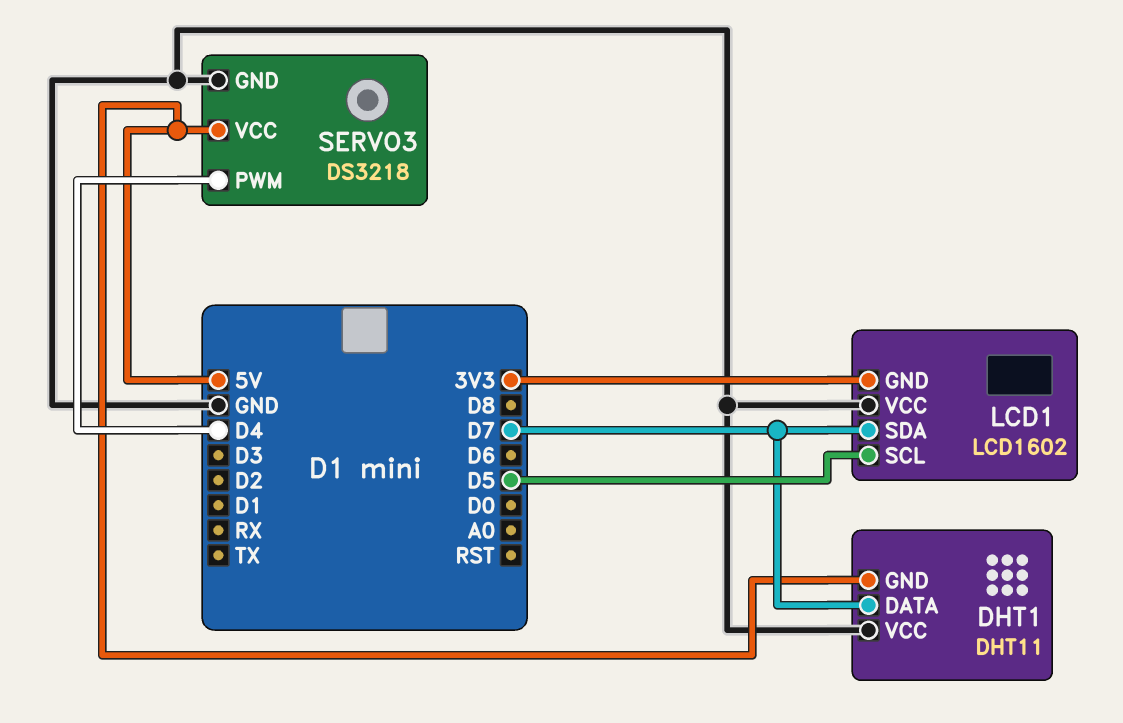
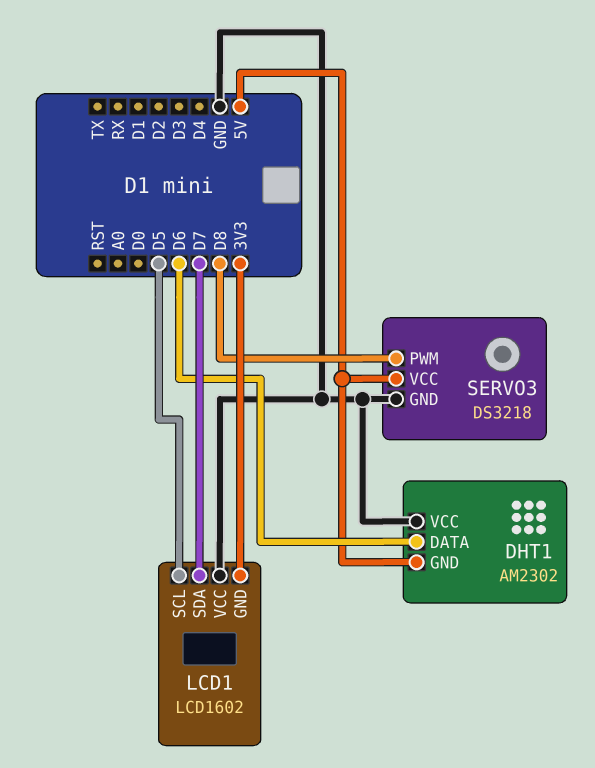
DHT1: DHT11 -> AM2302
DHT1 pin DATA: D7 -> D6
SERVO3 pin PWM: D4 -> D8

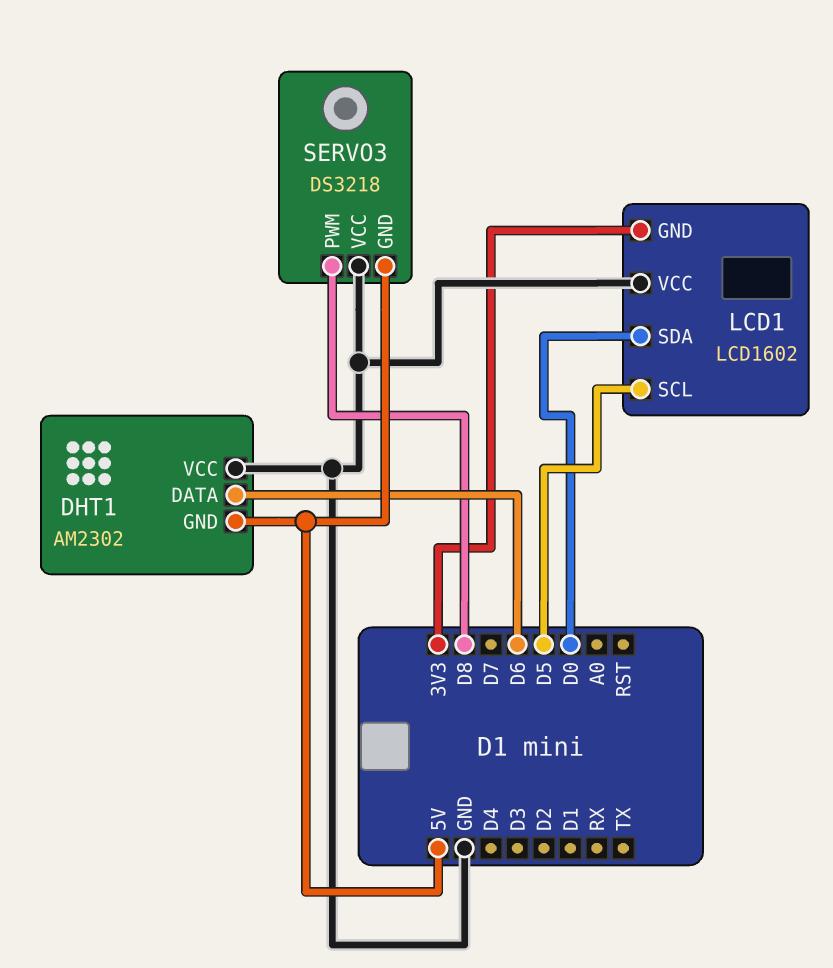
LCD1 pin SDA: D7 -> D0
SERVO3 pin GND: GND -> 5V
SERVO3 pin VCC: 5V -> GND

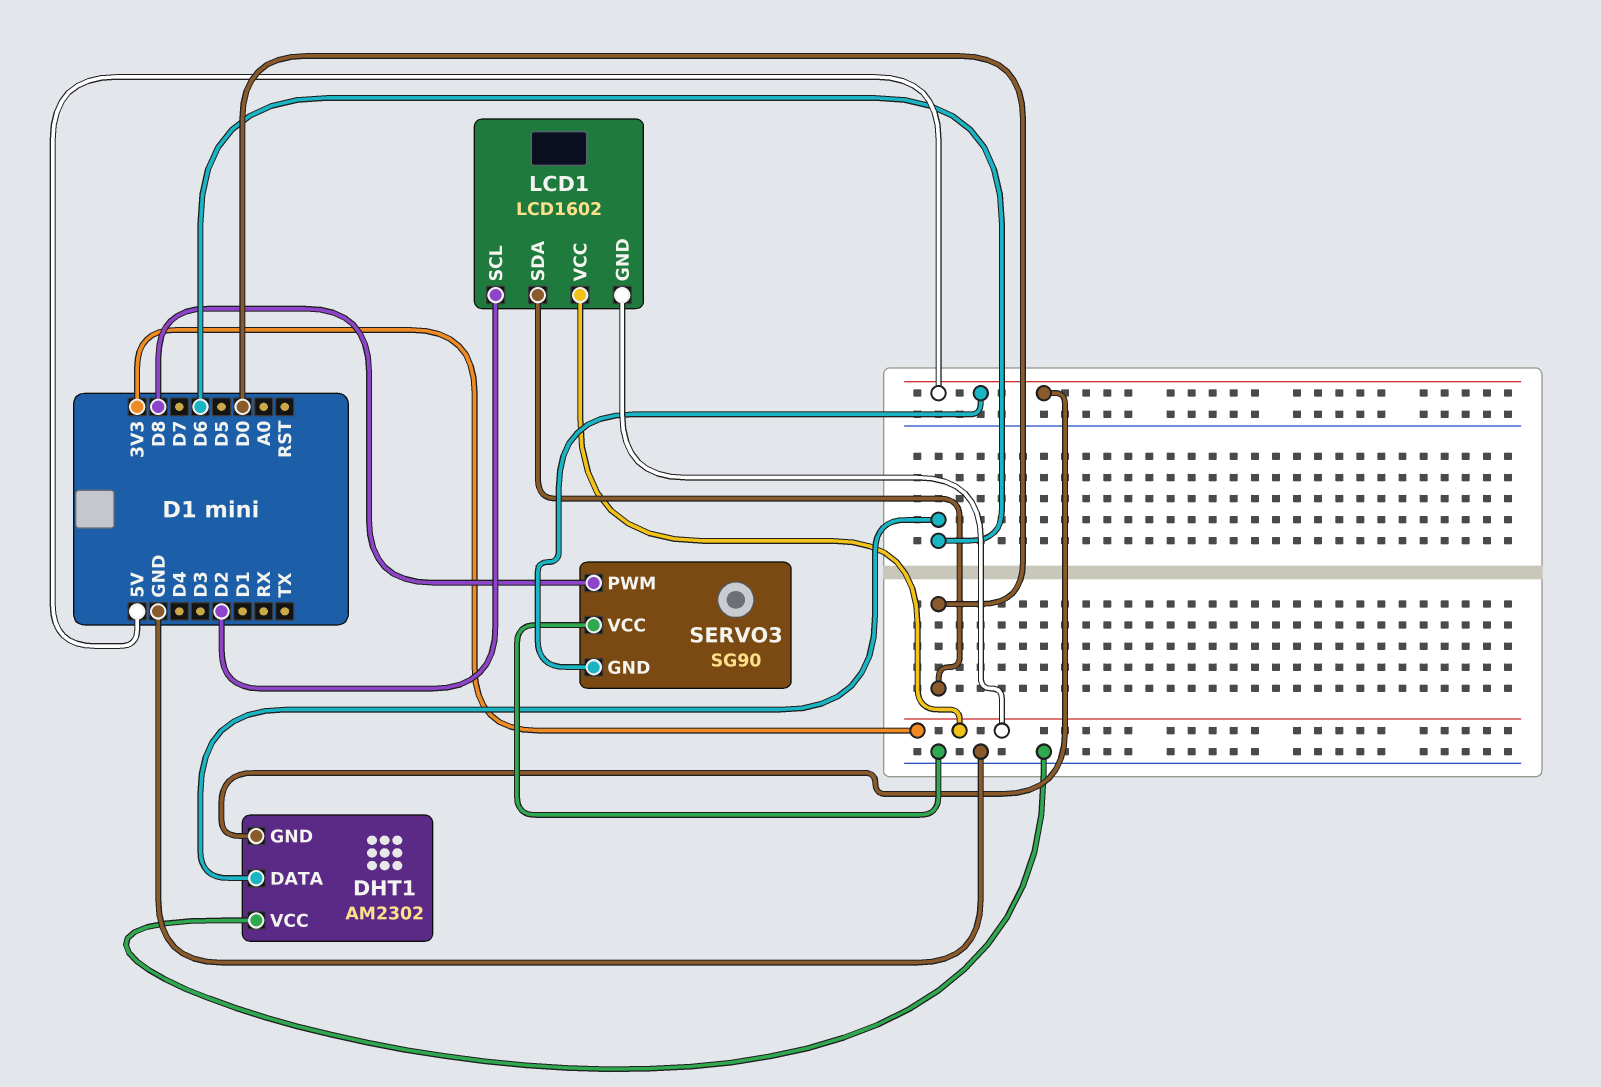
LCD1 pin SCL: D5 -> D2
LCD1 pin VCC: GND -> 3V3
SERVO3: DS3218 -> SG90

